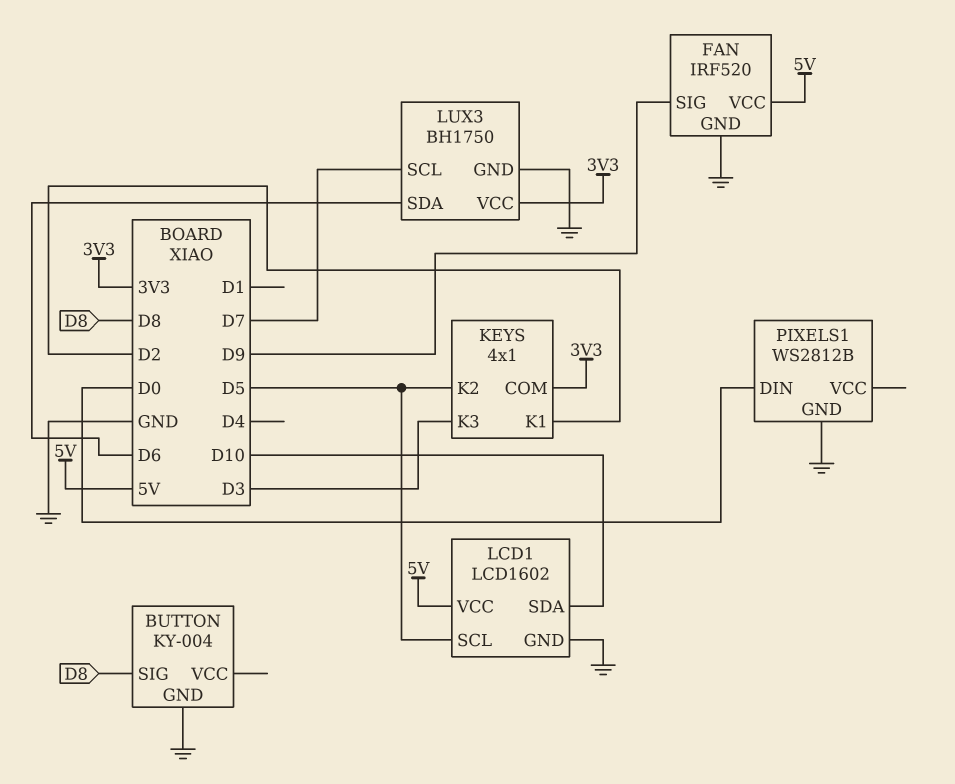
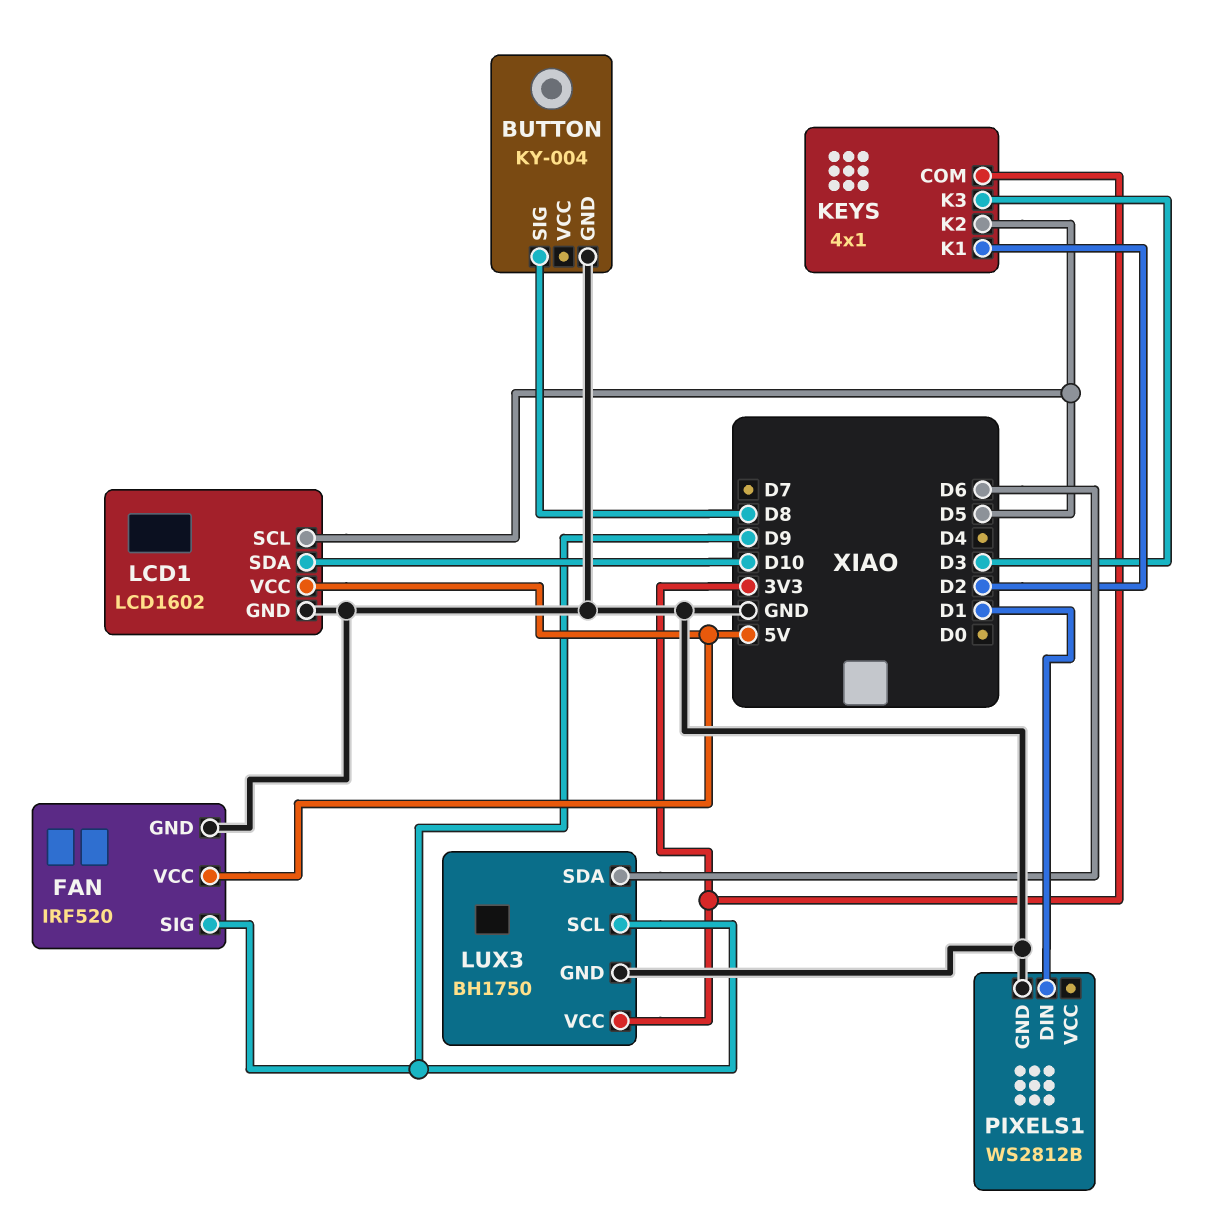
LUX3 pin SCL: D7 -> D9
PIXELS1 pin DIN: D0 -> D1

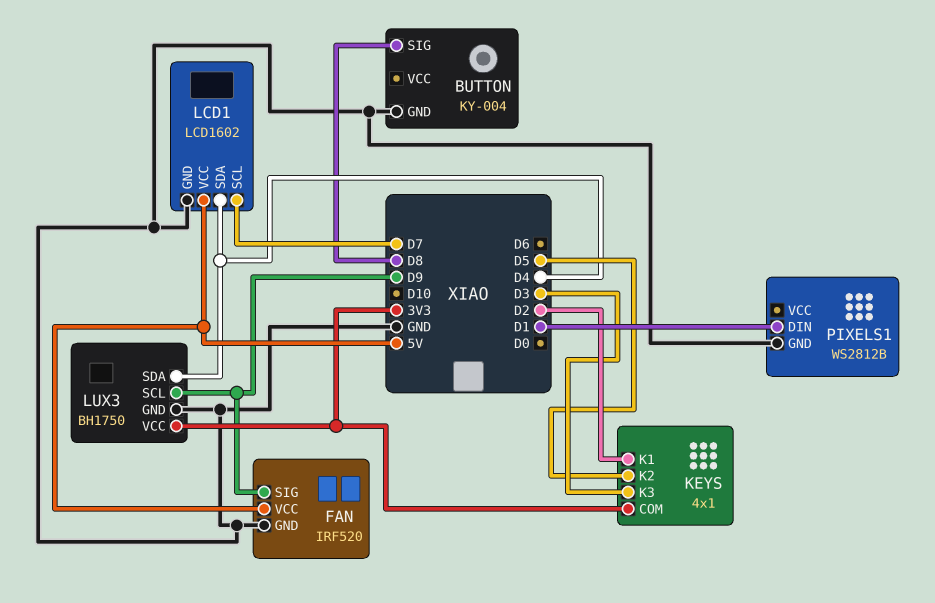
LCD1 pin SCL: D5 -> D7
LCD1 pin SDA: D10 -> D4
LUX3 pin SDA: D6 -> D4

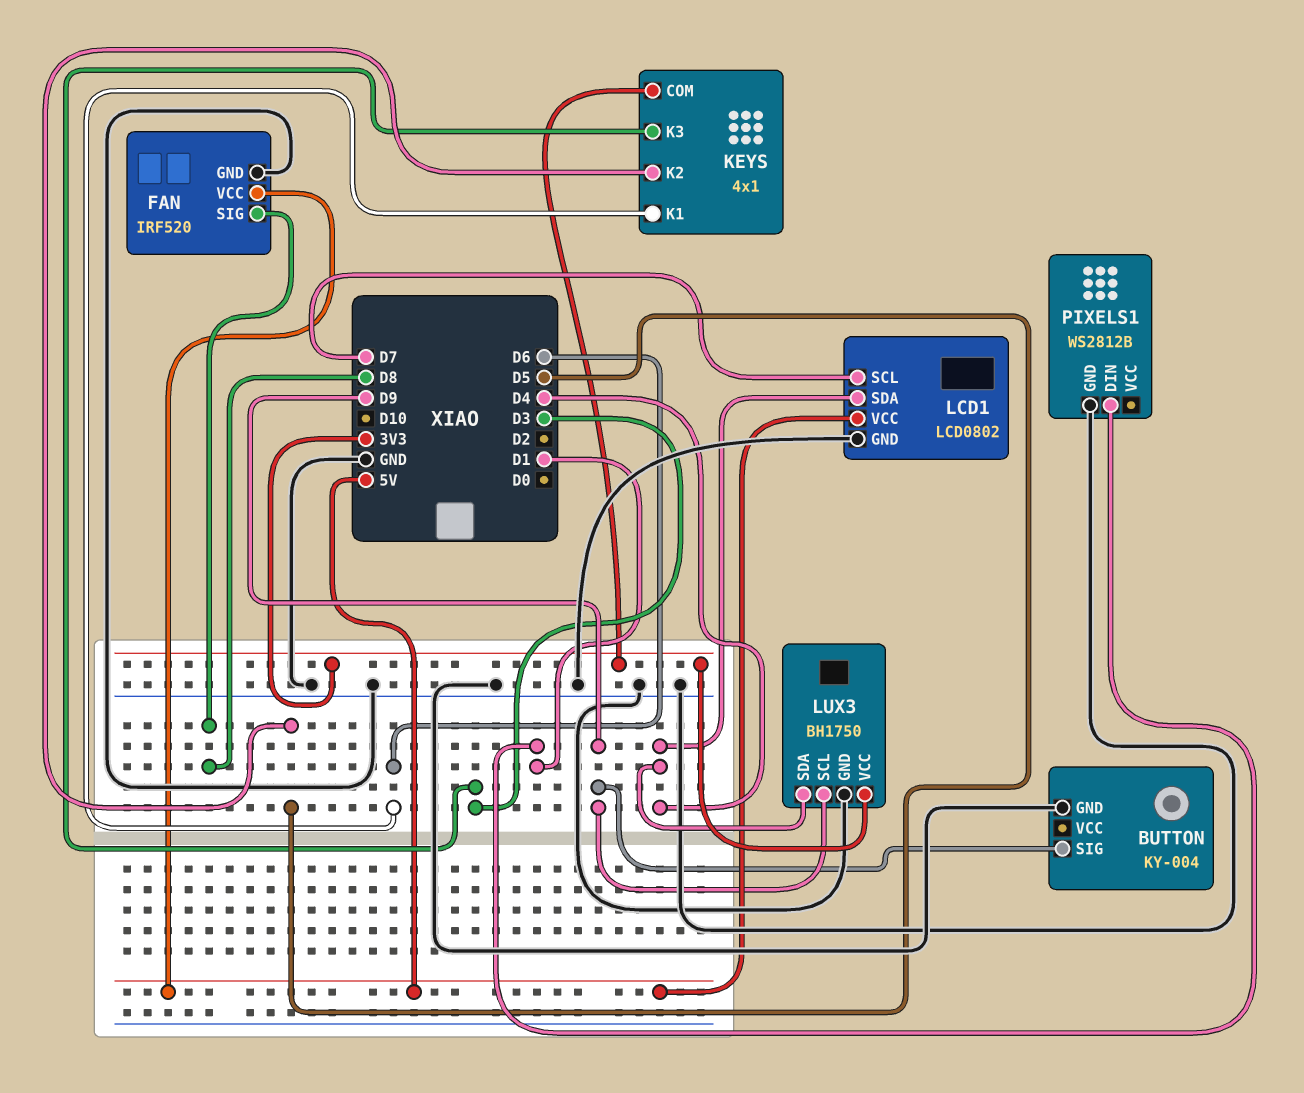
BUTTON pin SIG: D8 -> D9
FAN pin SIG: D9 -> D8
KEYS pin K1: D2 -> D6
LCD1: LCD1602 -> LCD0802

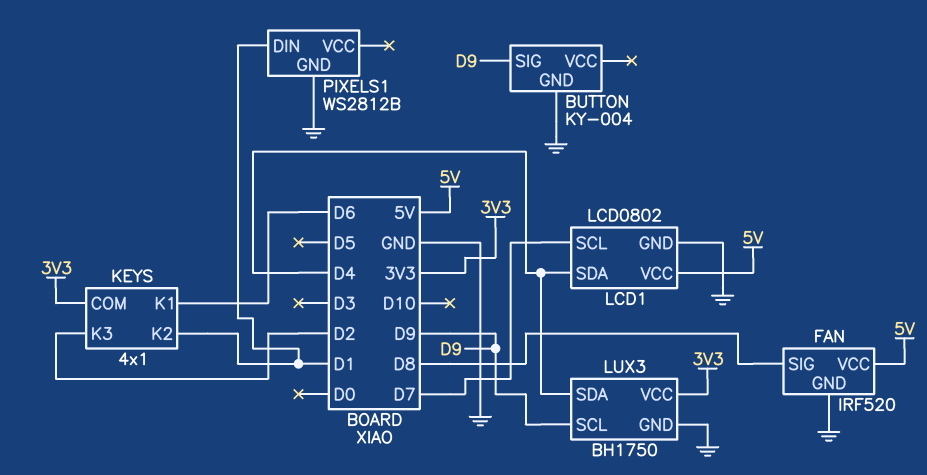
KEYS pin K2: D5 -> D1
KEYS pin K3: D3 -> D2

